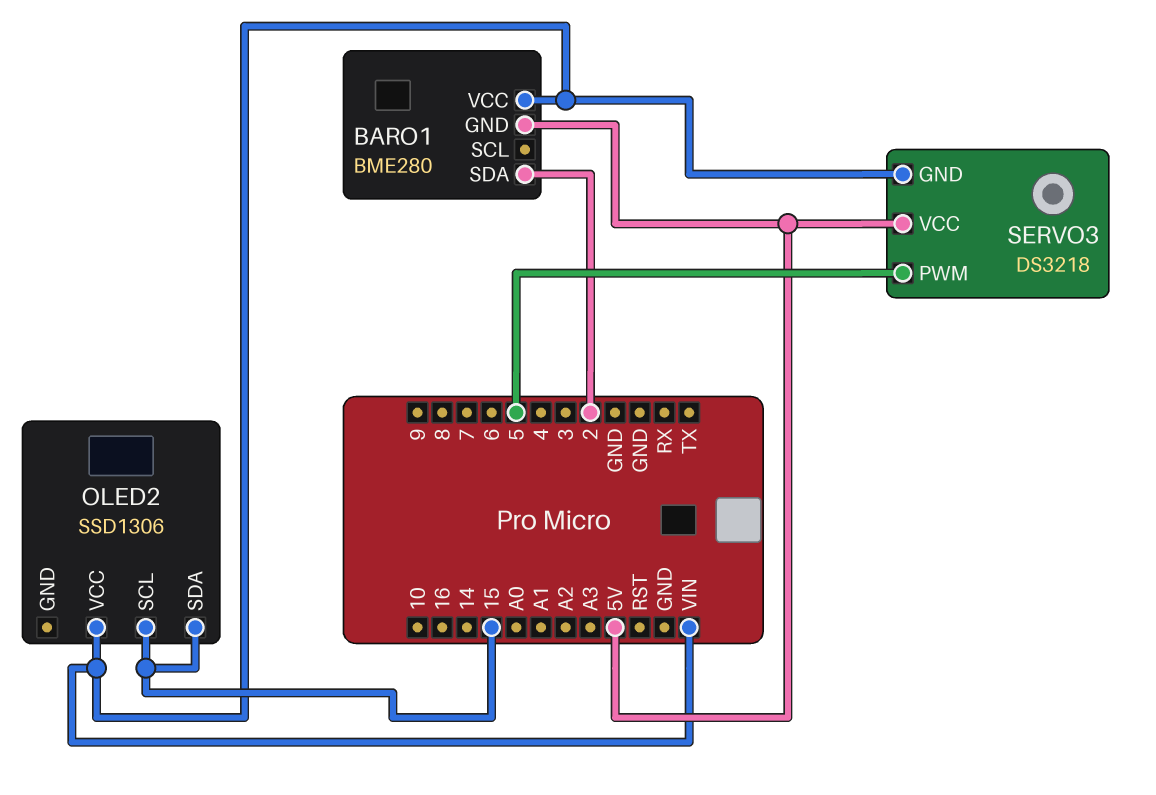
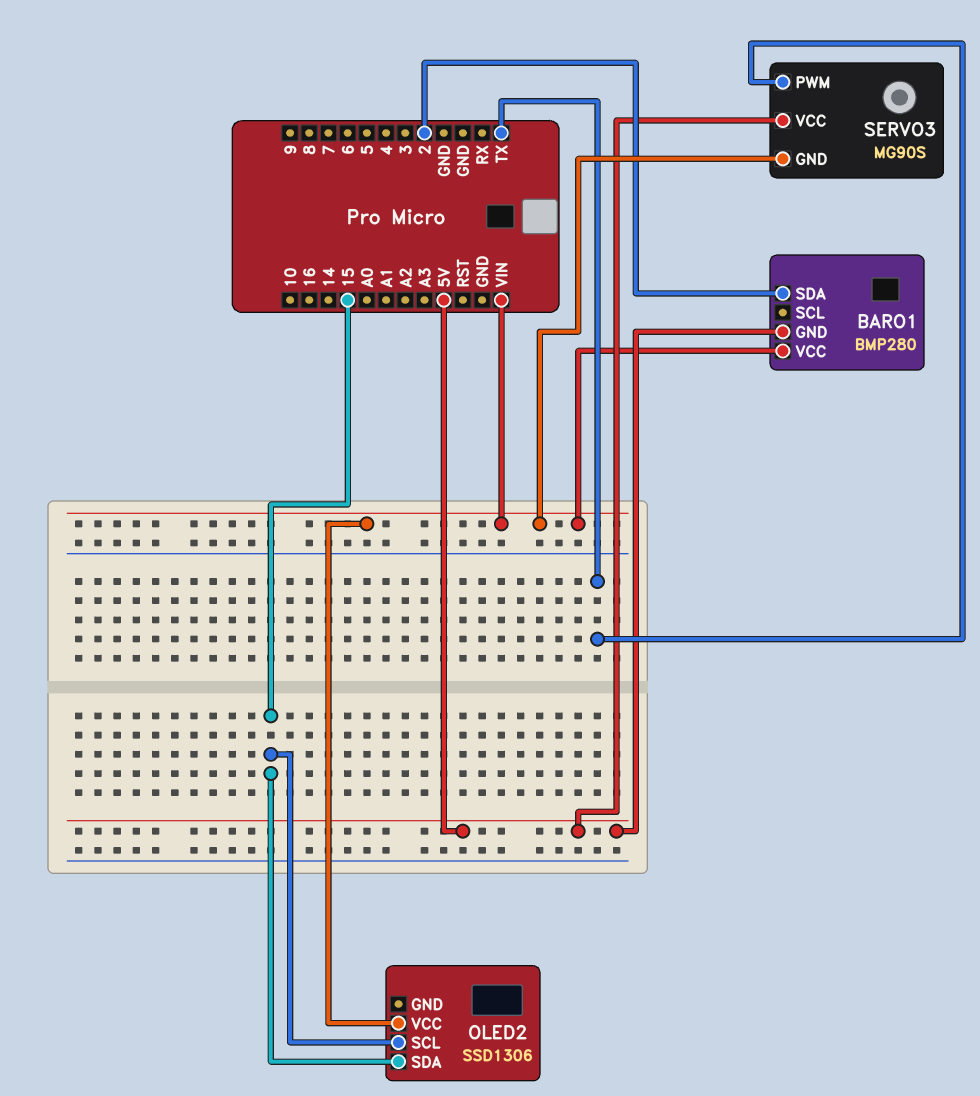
BARO1: BME280 -> BMP280
SERVO3: DS3218 -> MG90S
SERVO3 pin PWM: 5 -> TX

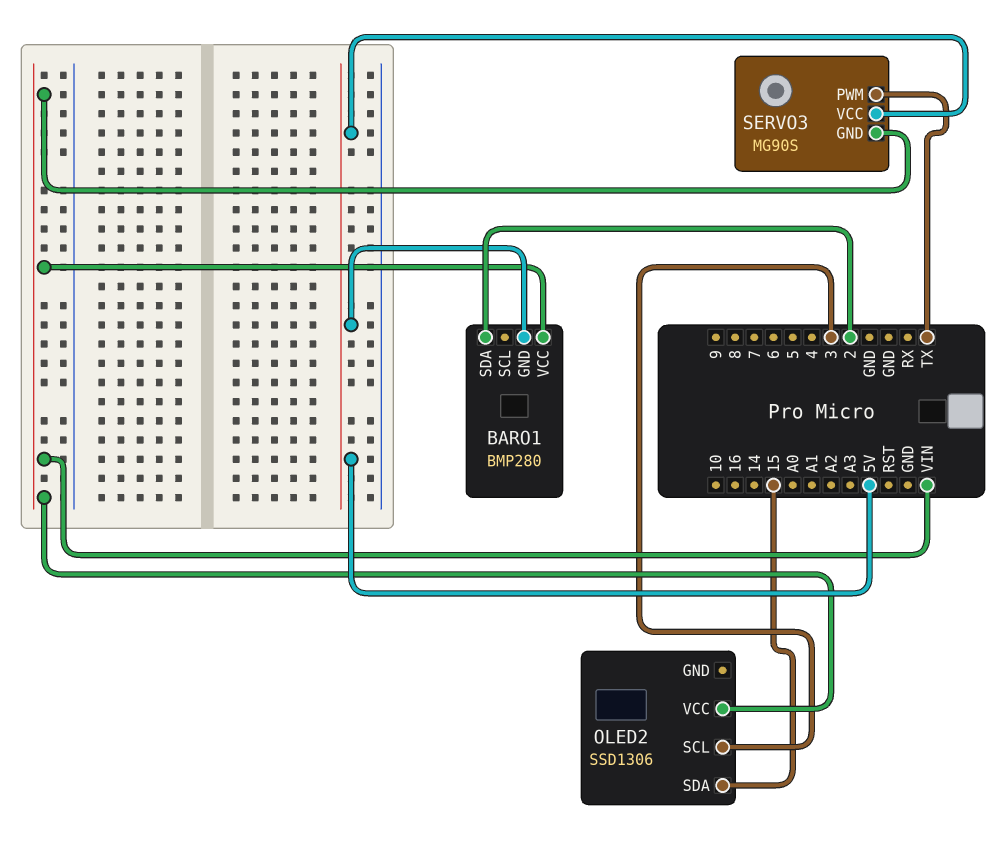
OLED2 pin SCL: 15 -> 3

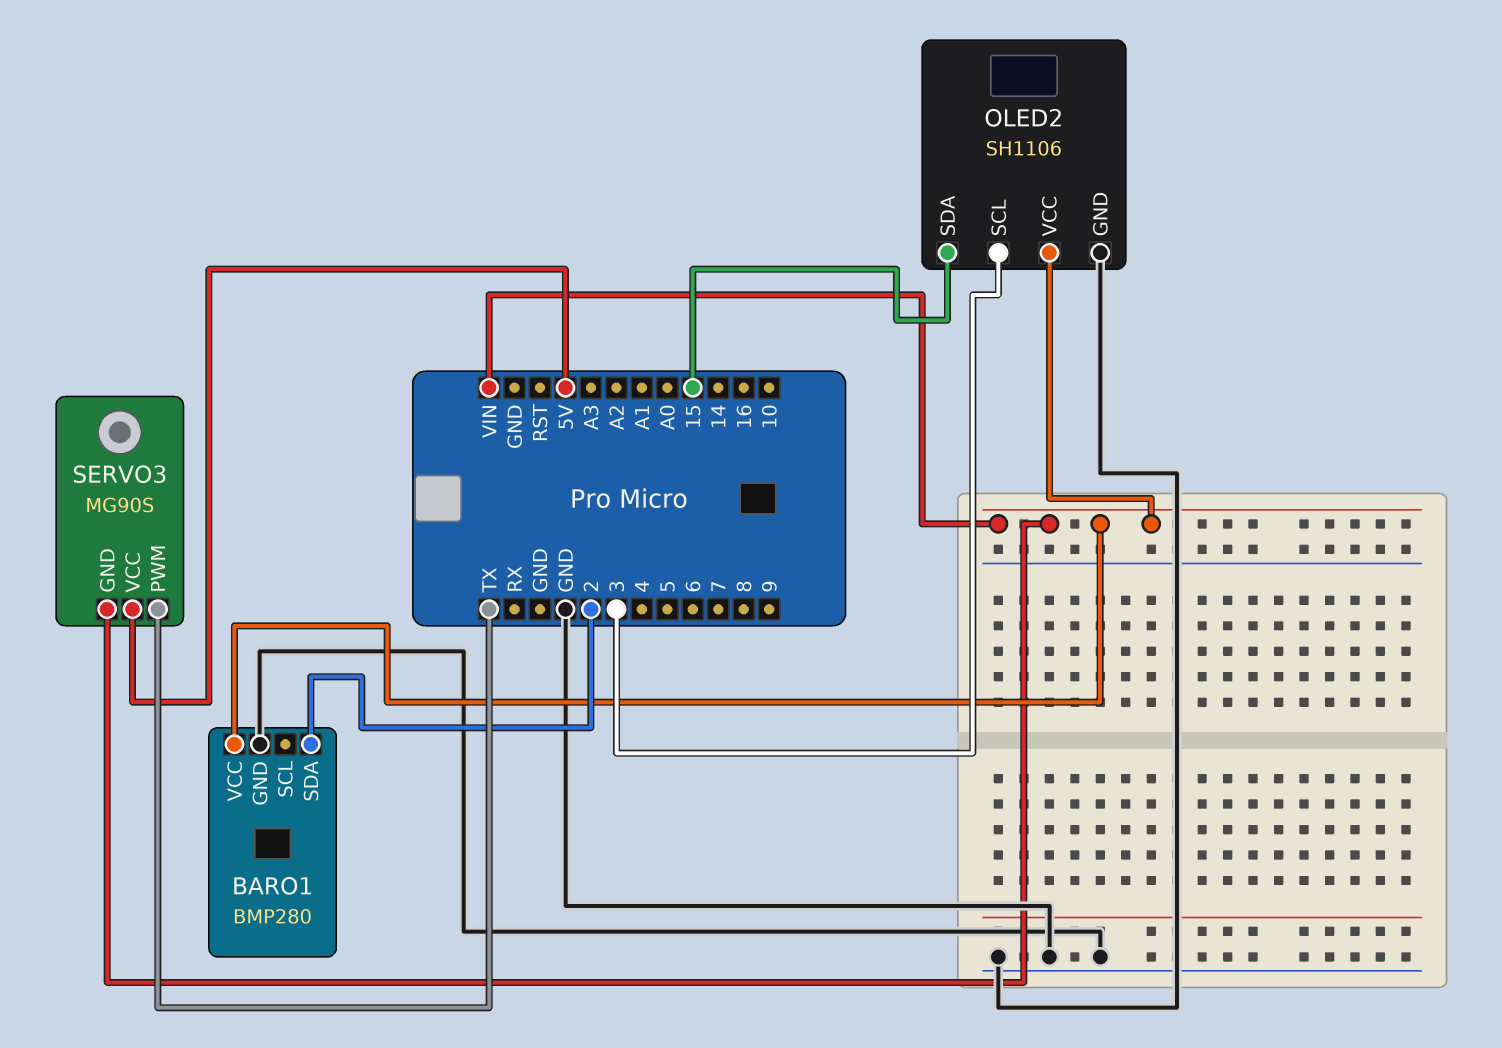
BARO1 pin GND: 5V -> GND
OLED2: SSD1306 -> SH1106
OLED2 pin GND: none -> GND

